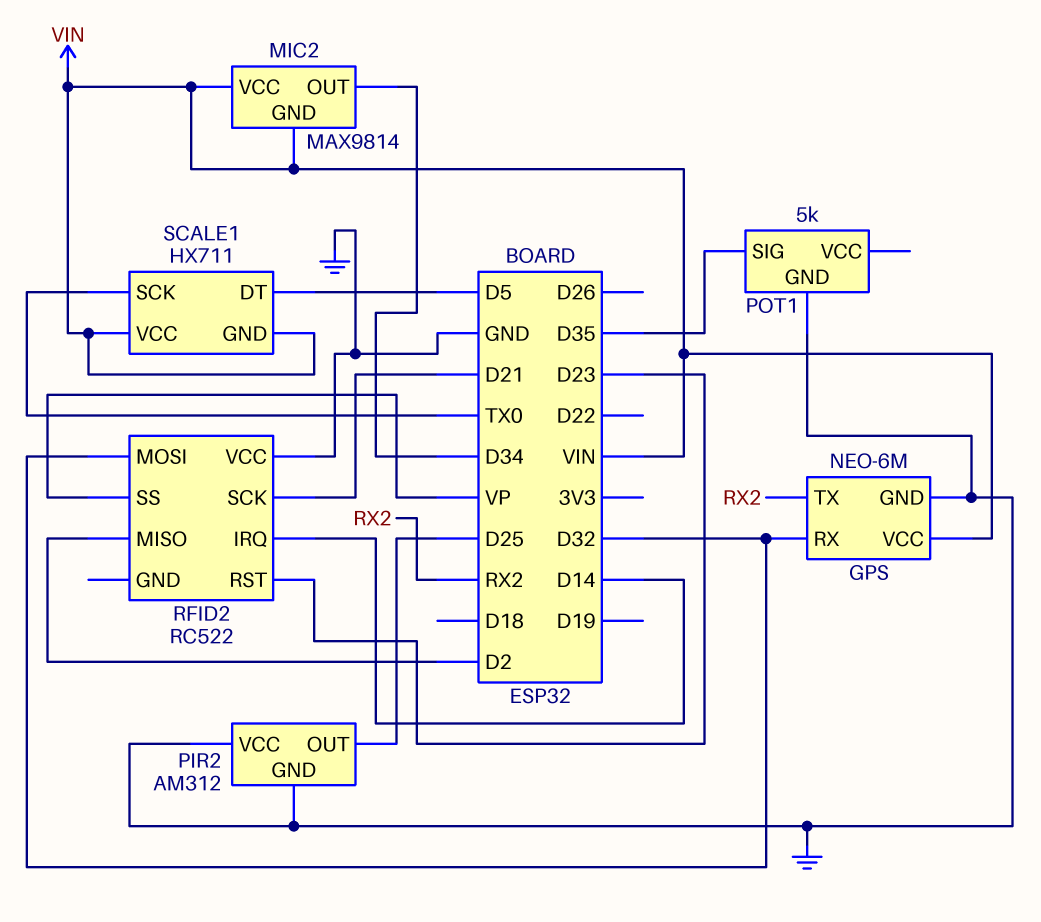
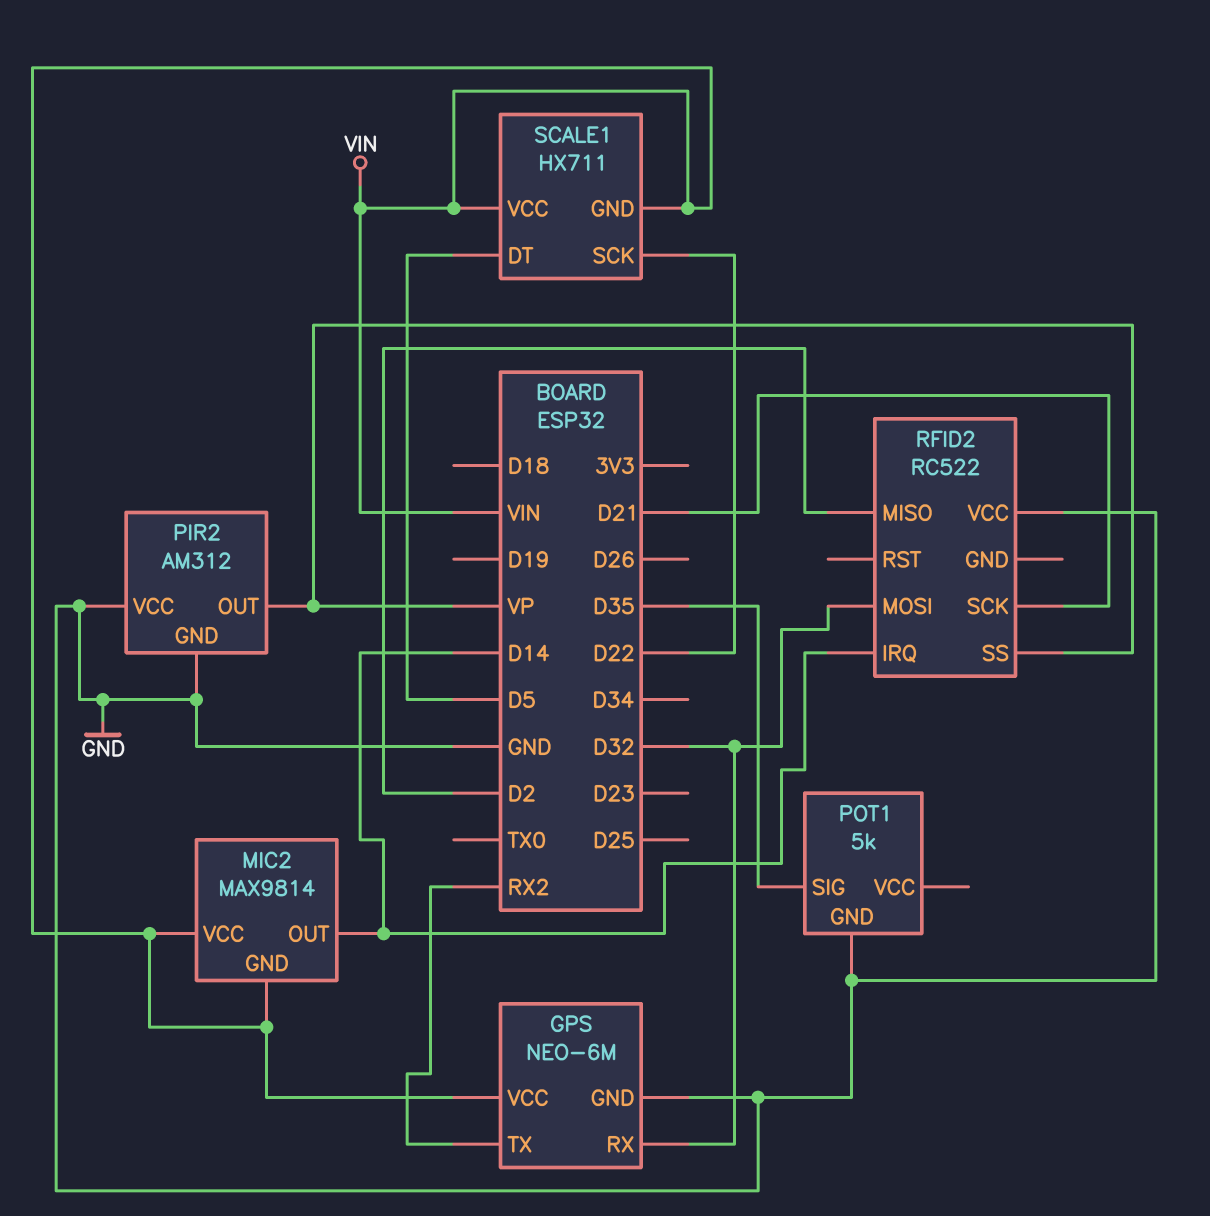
MIC2 pin OUT: D34 -> D14
PIR2 pin OUT: D25 -> VP
RFID2 pin RST: D23 -> none
SCALE1 pin SCK: TX0 -> D22

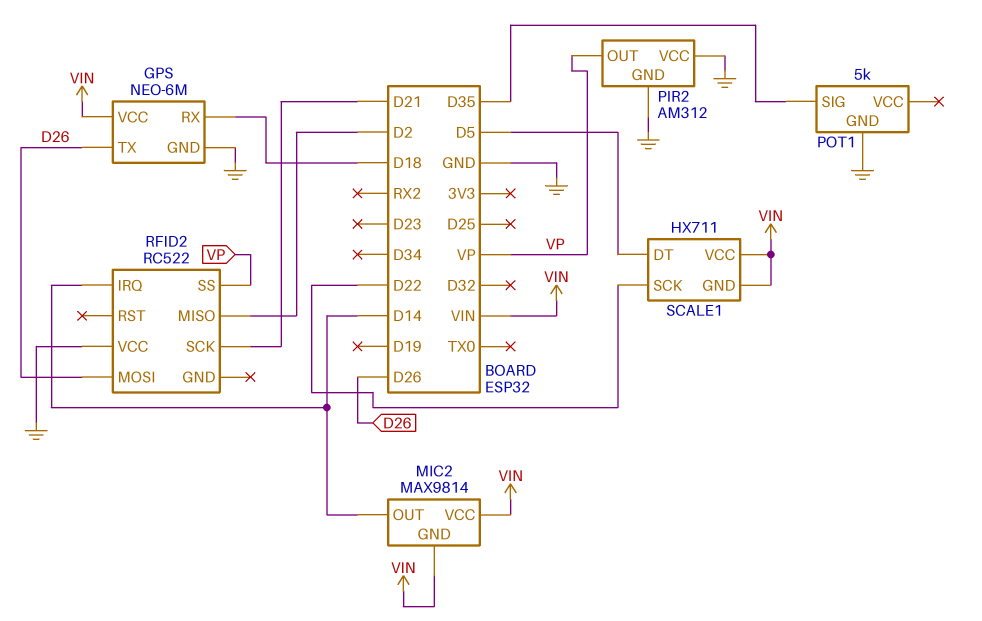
GPS pin RX: D32 -> D18
GPS pin TX: RX2 -> D26
RFID2 pin MOSI: D32 -> D26

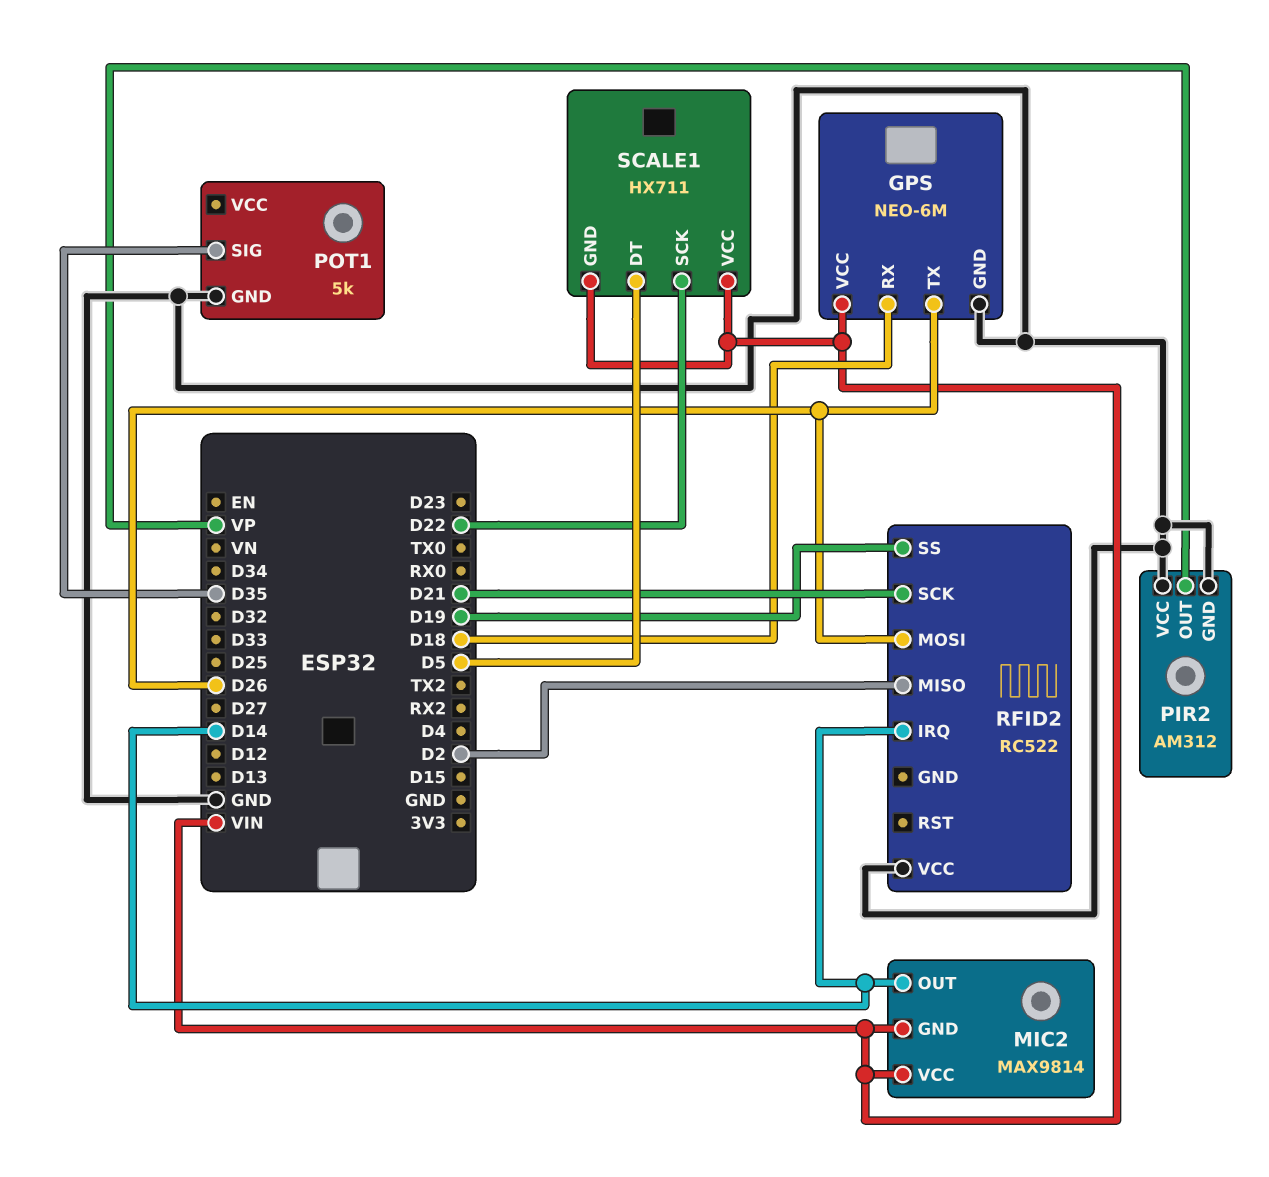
RFID2 pin SS: VP -> D19

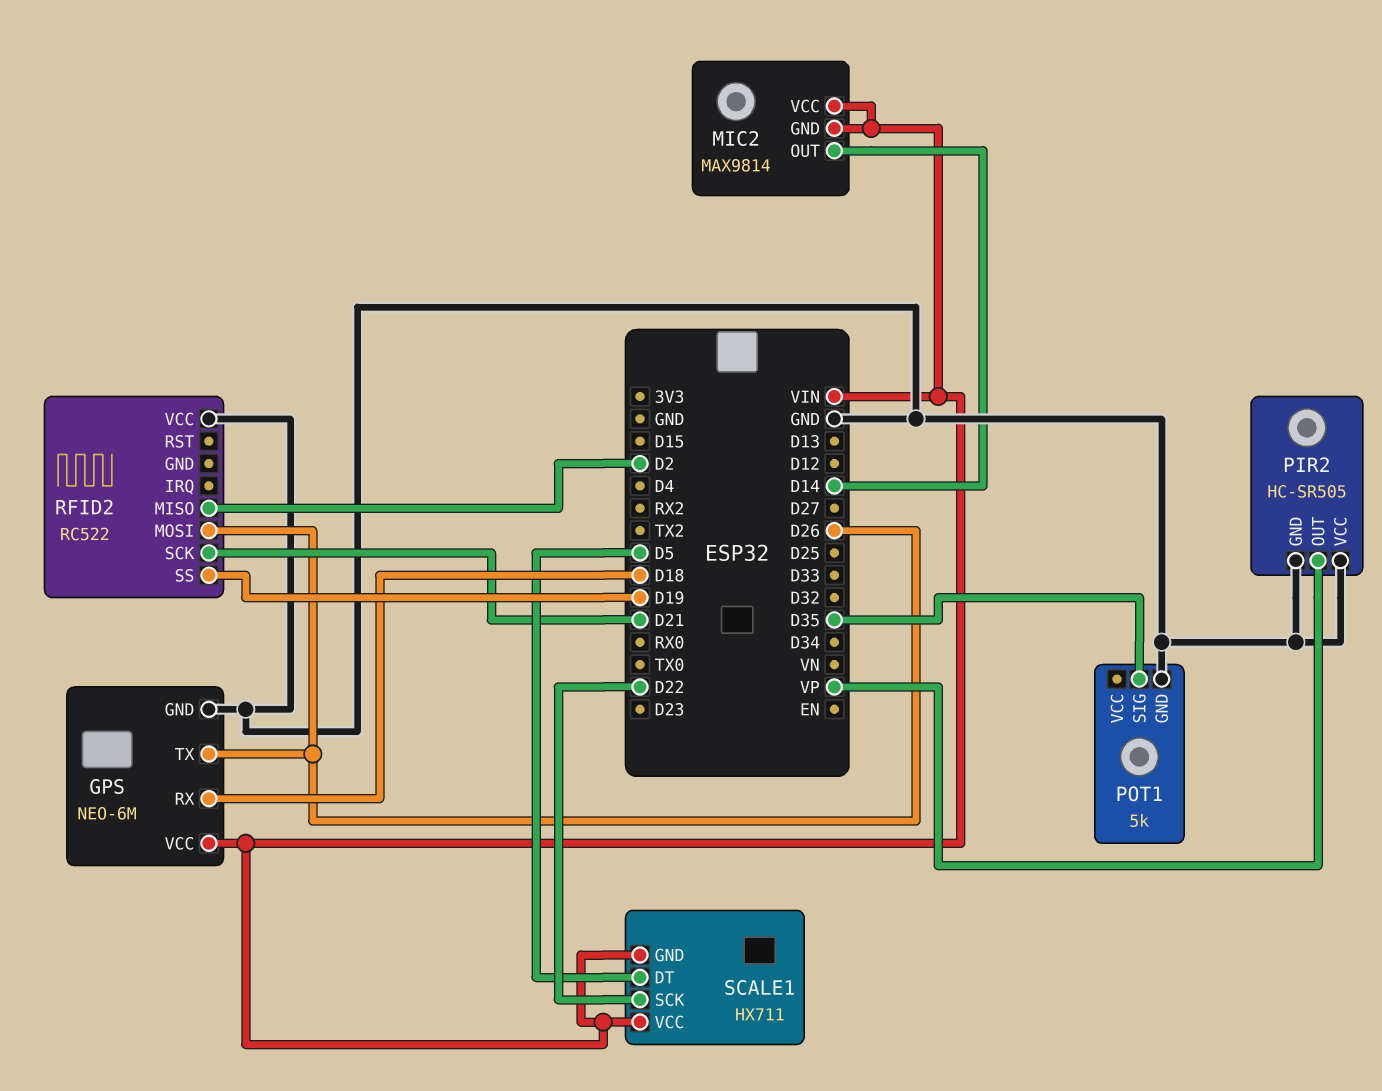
PIR2: AM312 -> HC-SR505
RFID2 pin IRQ: D14 -> none

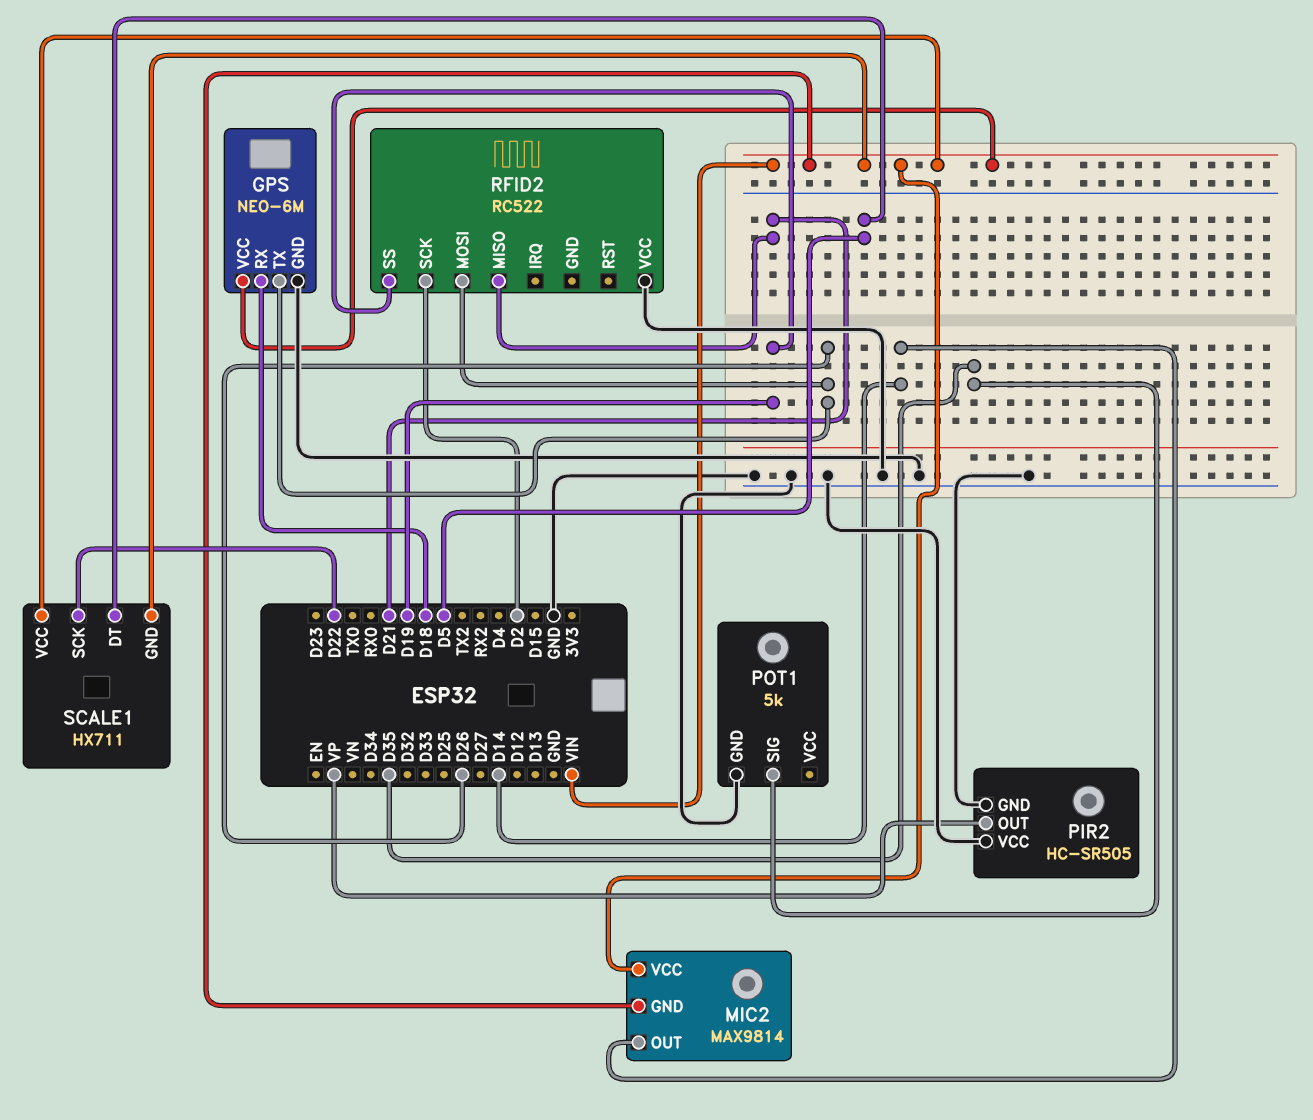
RFID2 pin MISO: D2 -> D21
RFID2 pin SCK: D21 -> D2

